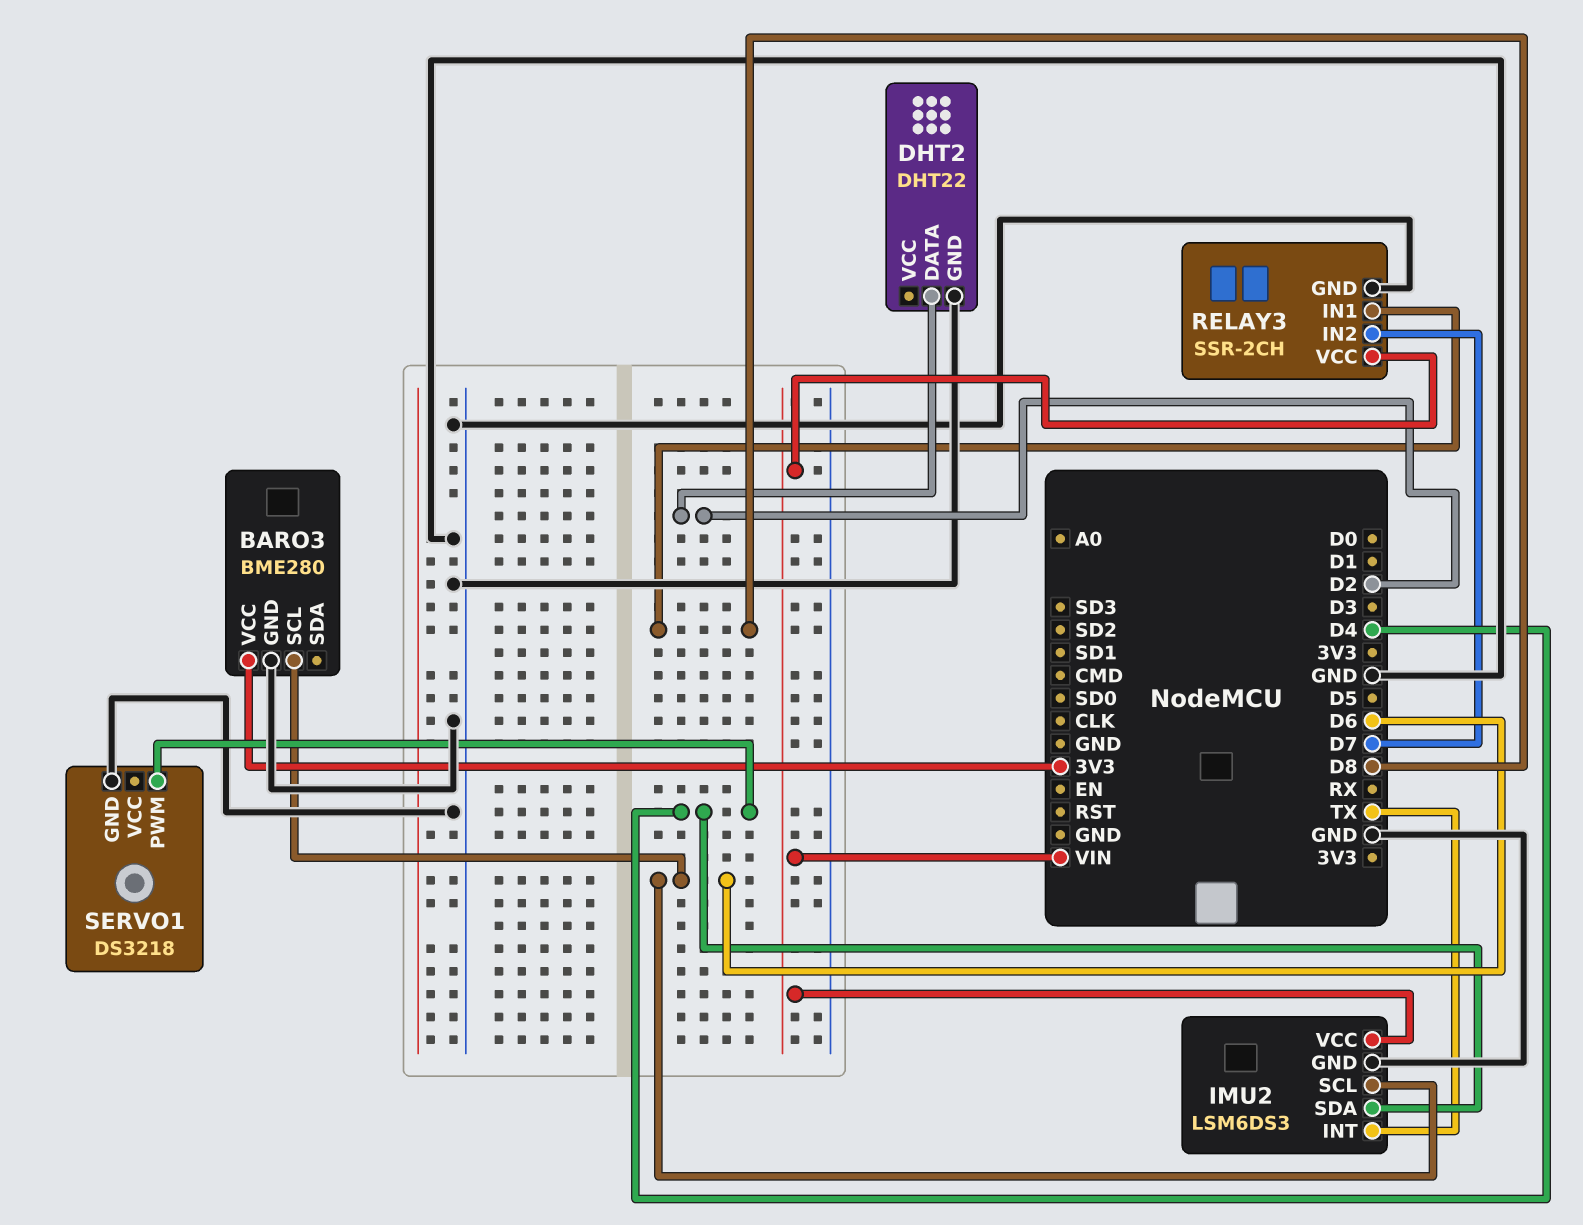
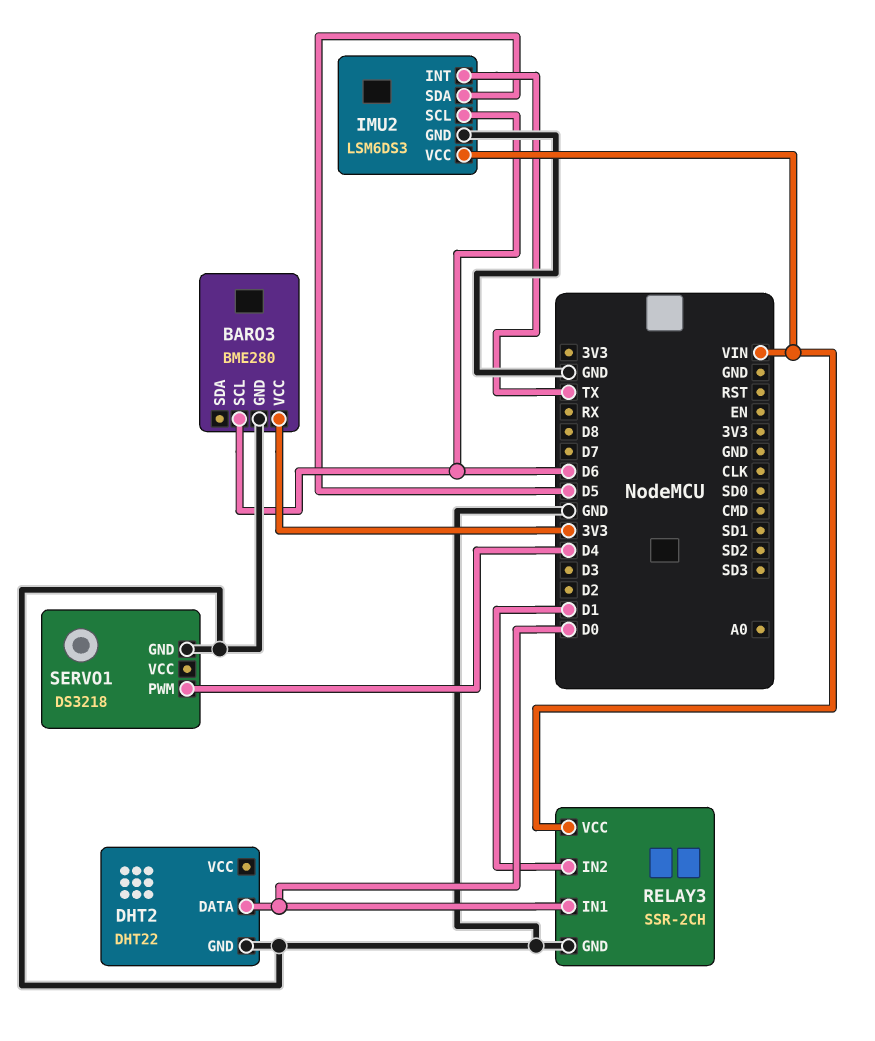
DHT2 pin DATA: D2 -> D0
IMU2 pin SDA: D4 -> D5
RELAY3 pin IN1: D8 -> D0
RELAY3 pin IN2: D7 -> D1

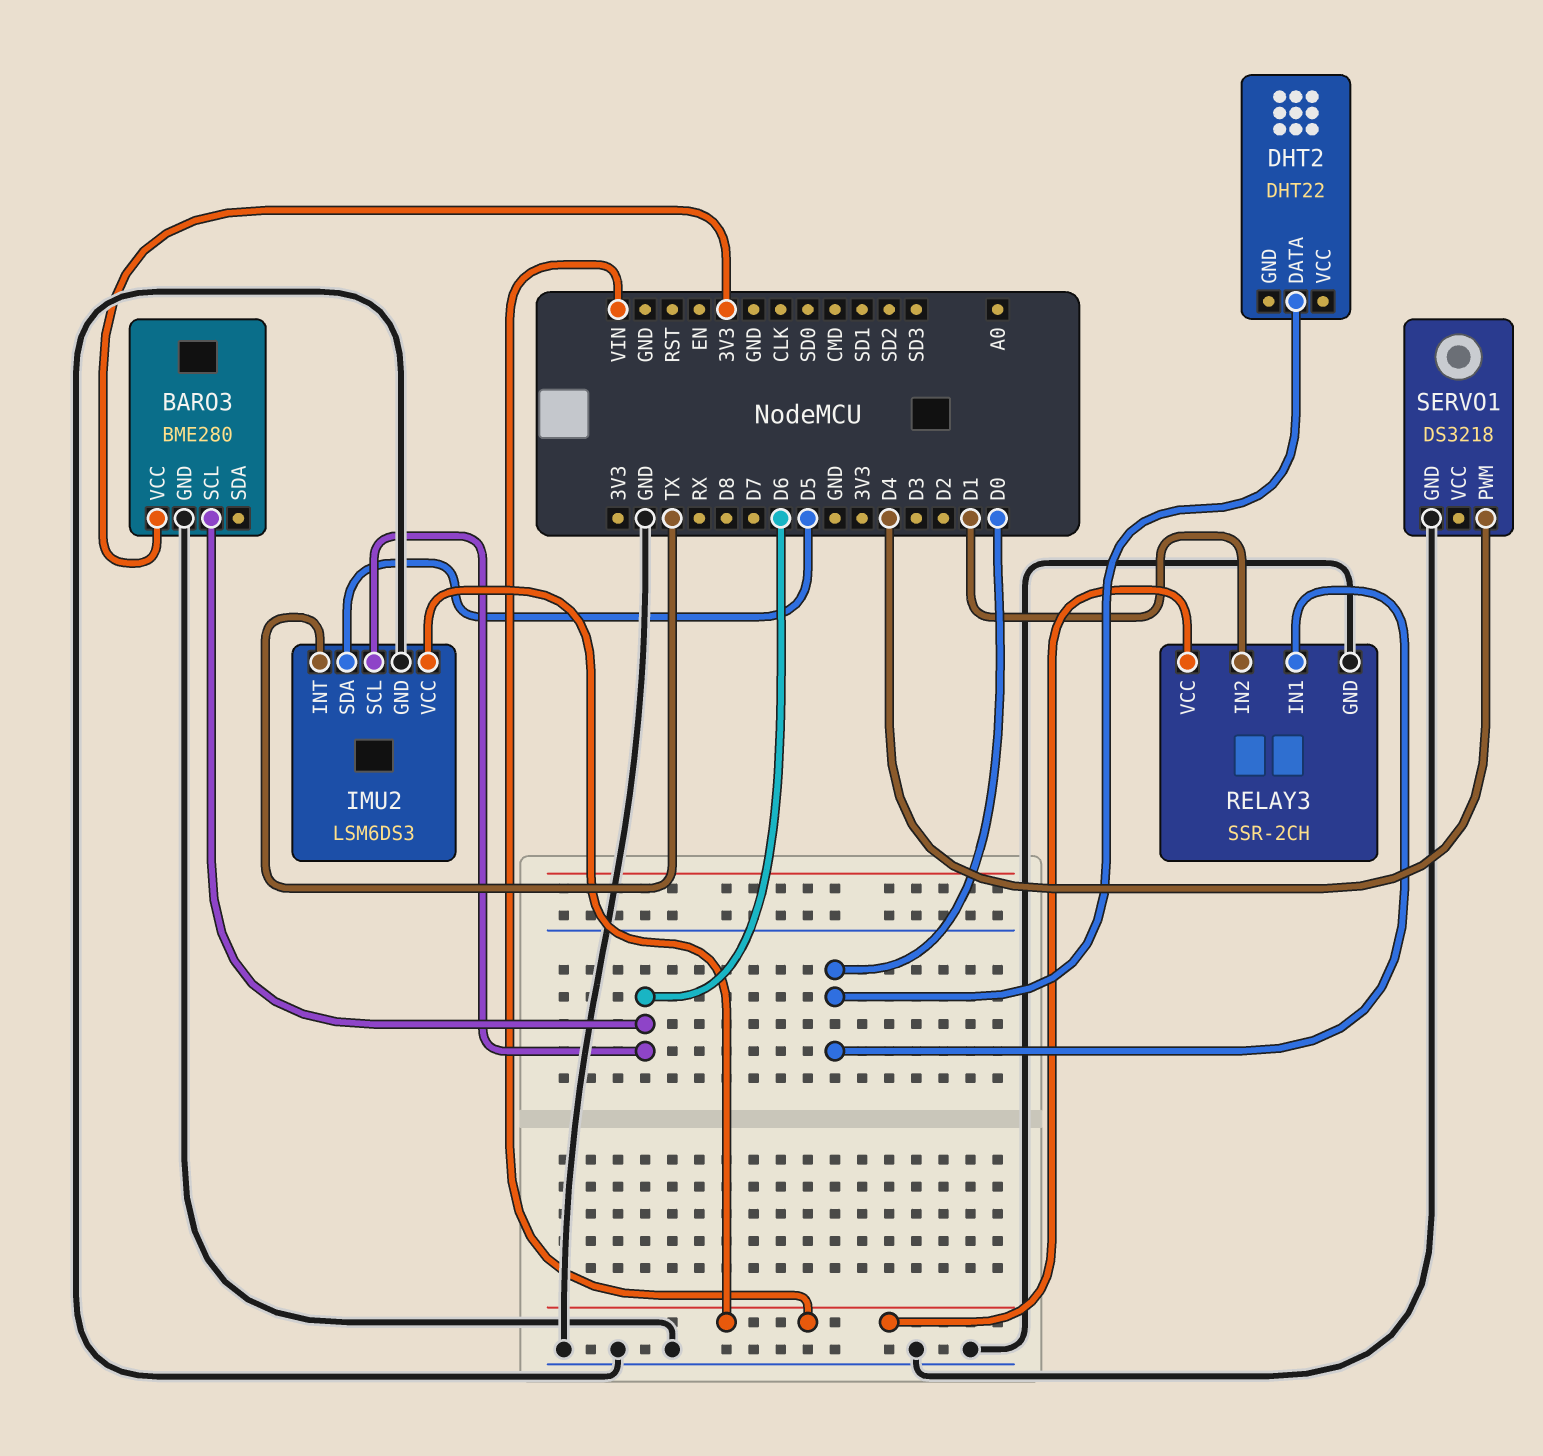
DHT2 pin GND: GND -> none

